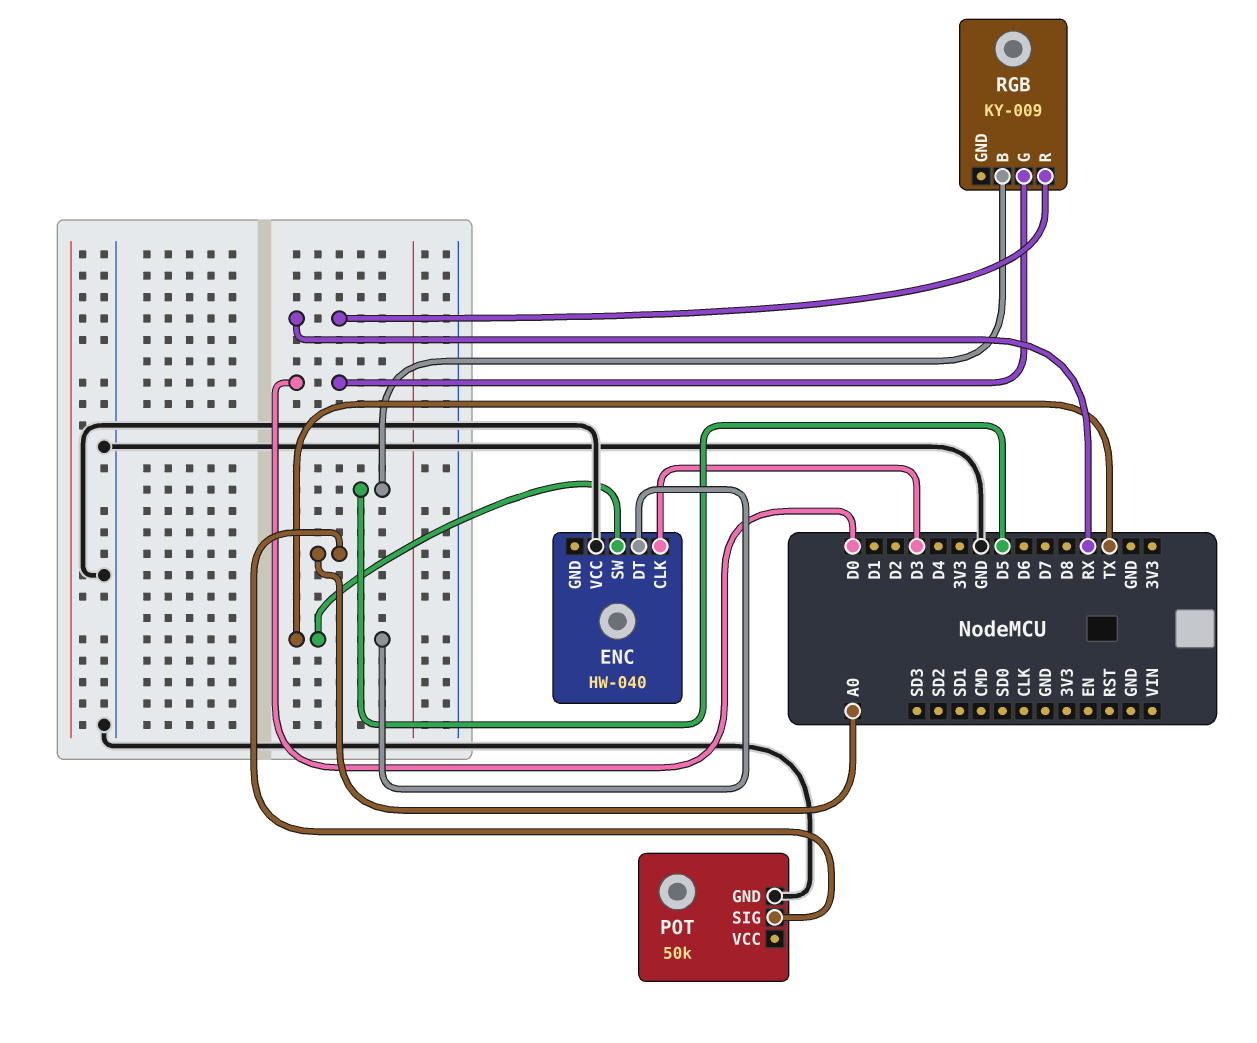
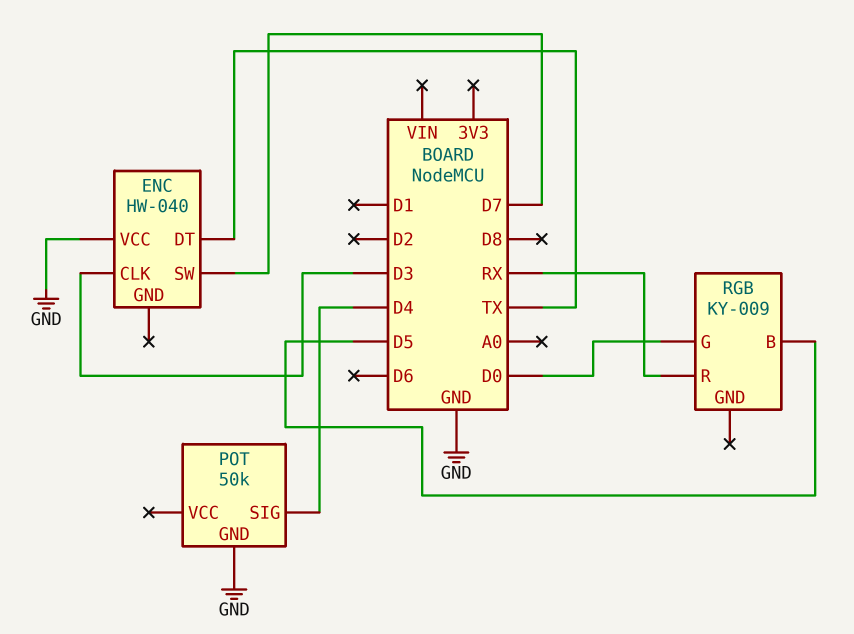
ENC pin SW: TX -> D7
POT pin SIG: A0 -> D4

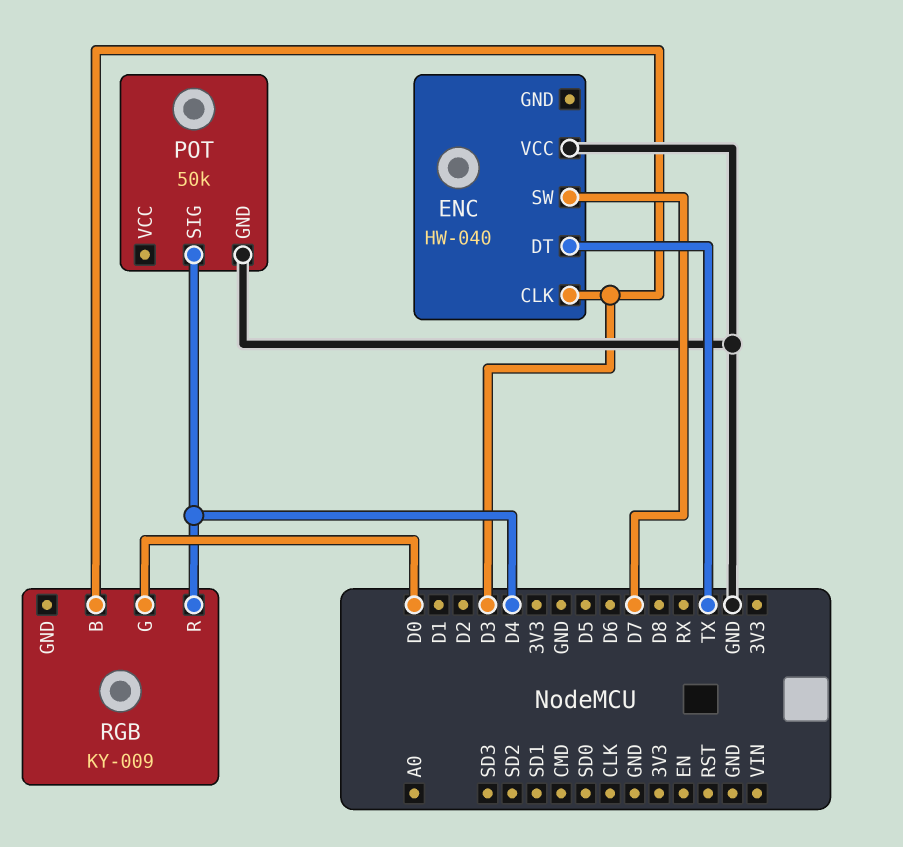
RGB pin B: D5 -> D3
RGB pin R: RX -> D4

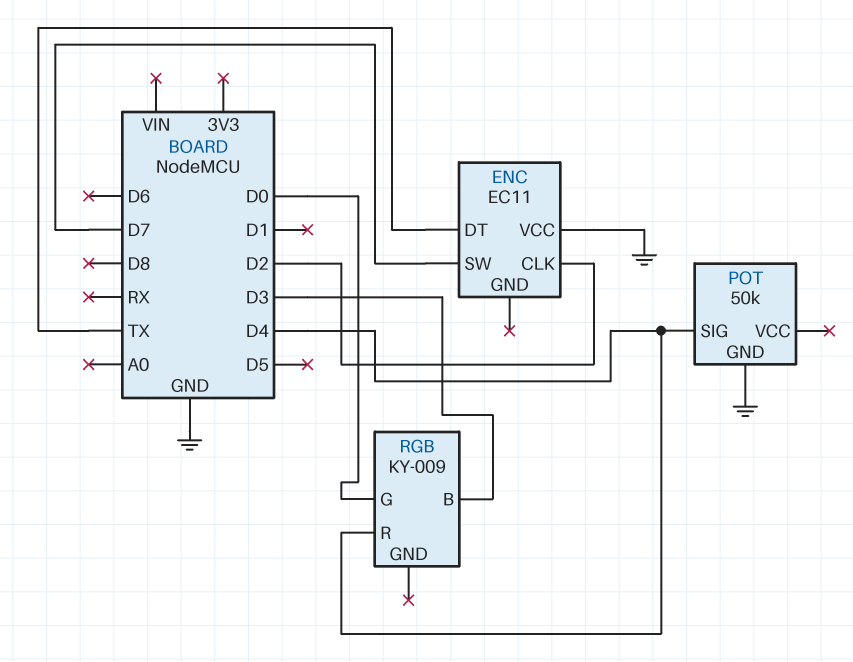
ENC: HW-040 -> EC11
ENC pin CLK: D3 -> D2

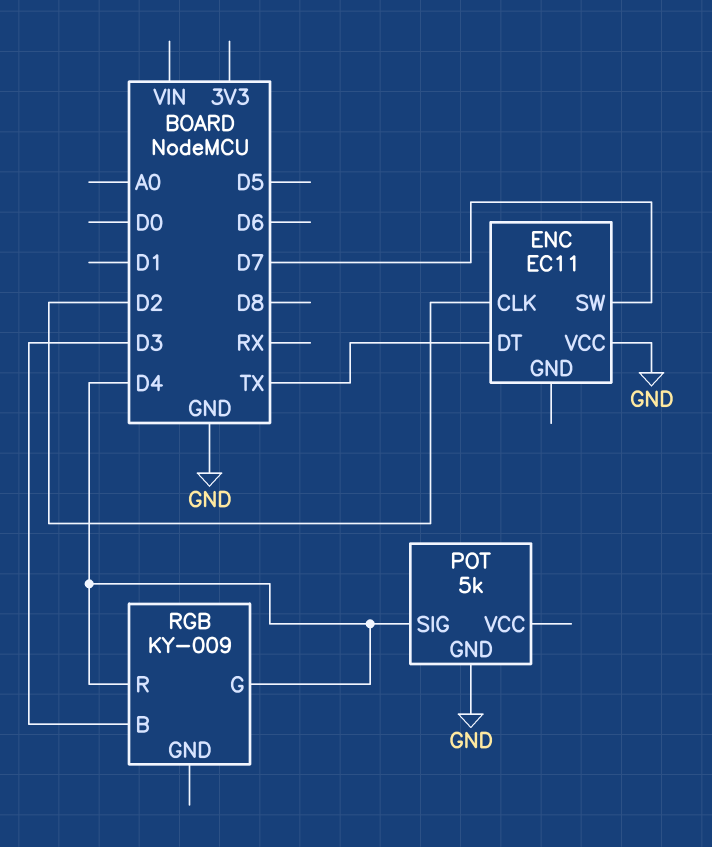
POT: 50k -> 5k
RGB pin G: D0 -> D4

